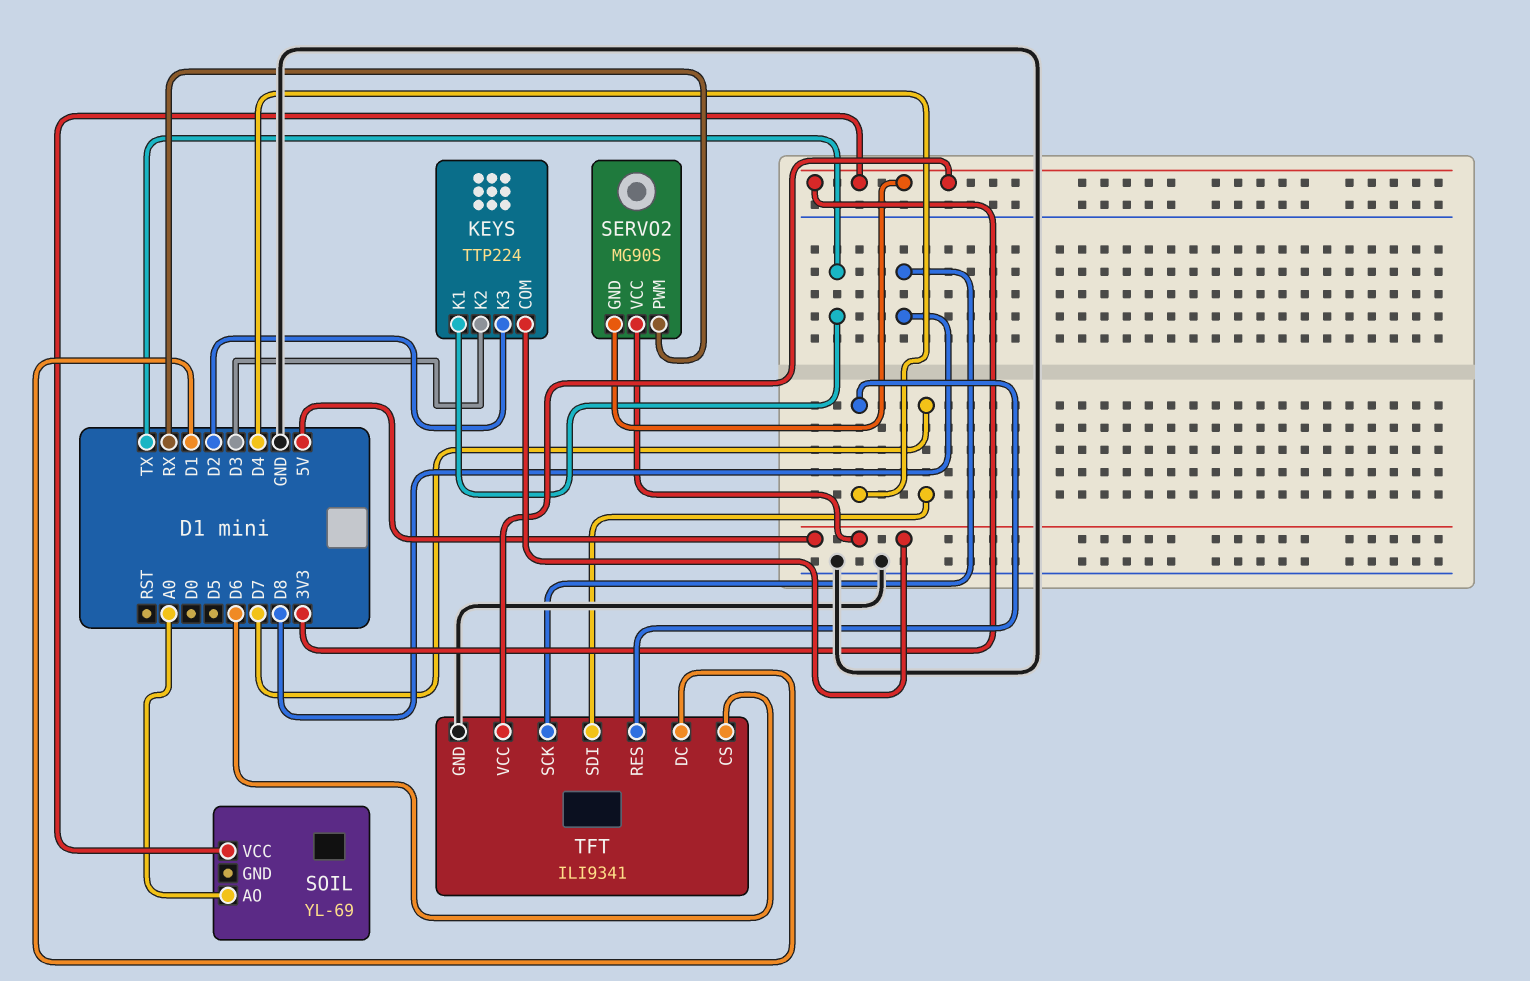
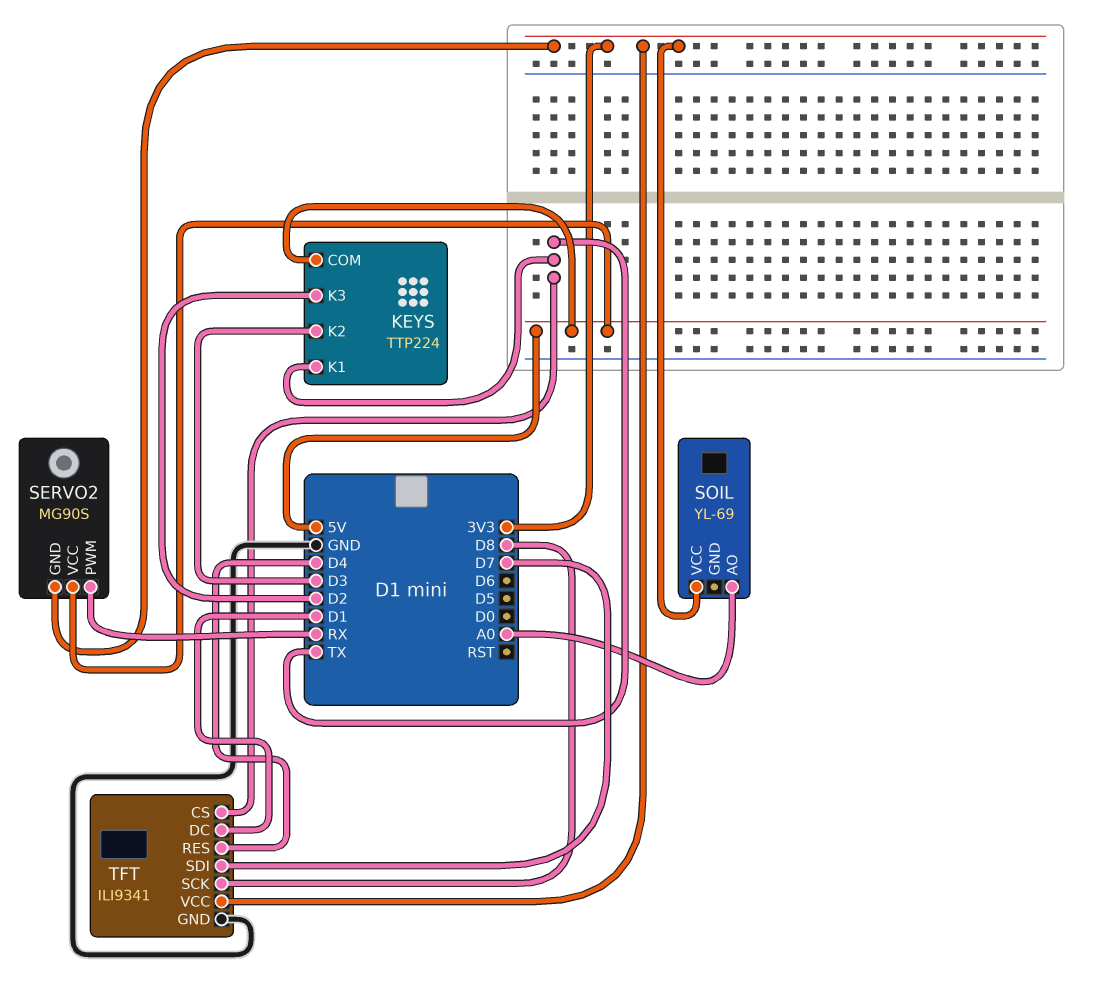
TFT pin CS: D6 -> TX

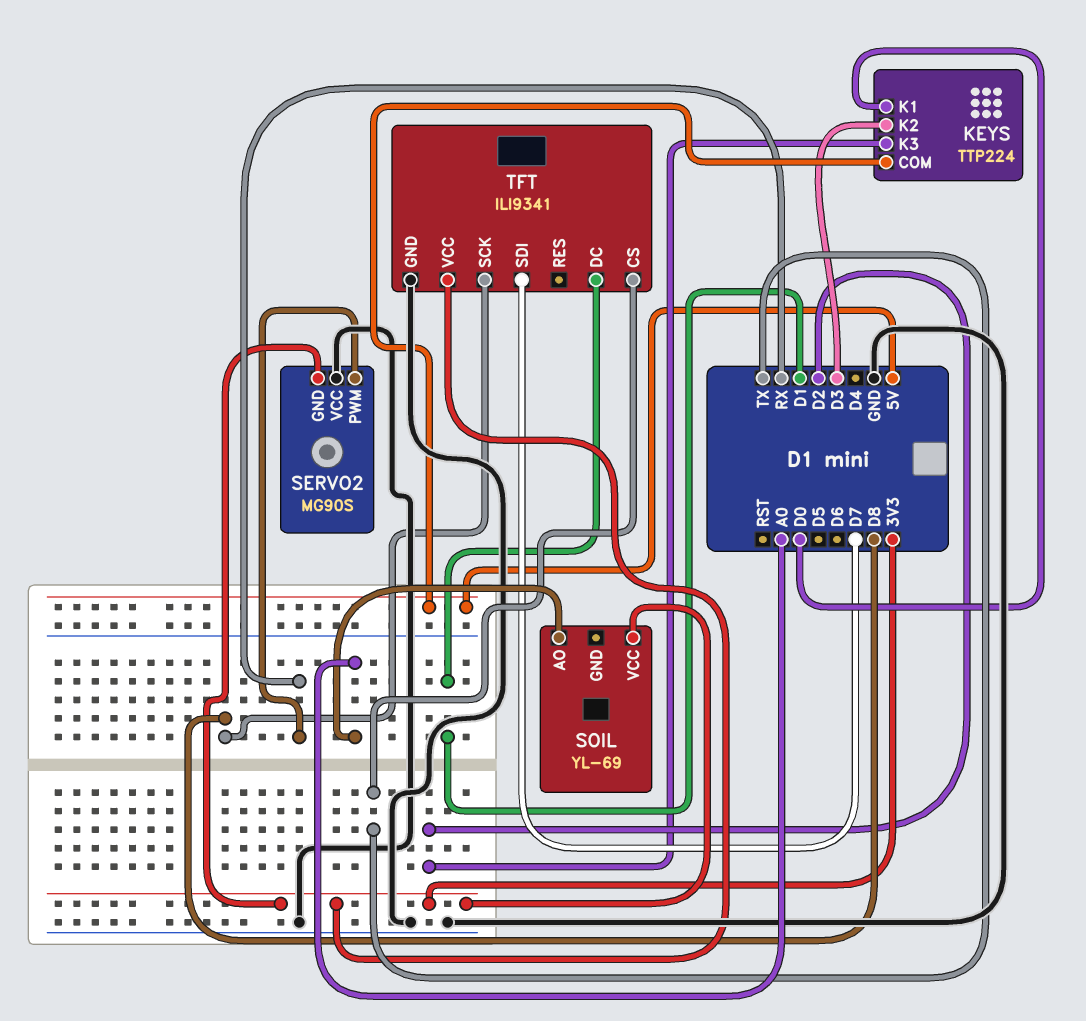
KEYS pin K1: TX -> D0
SERVO2 pin VCC: 5V -> GND
TFT pin RES: D4 -> none

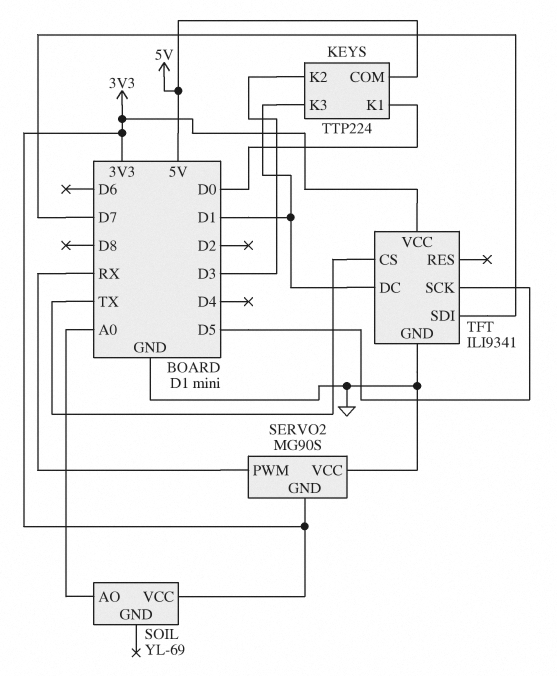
KEYS pin K3: D2 -> D1
TFT pin SCK: D8 -> D5

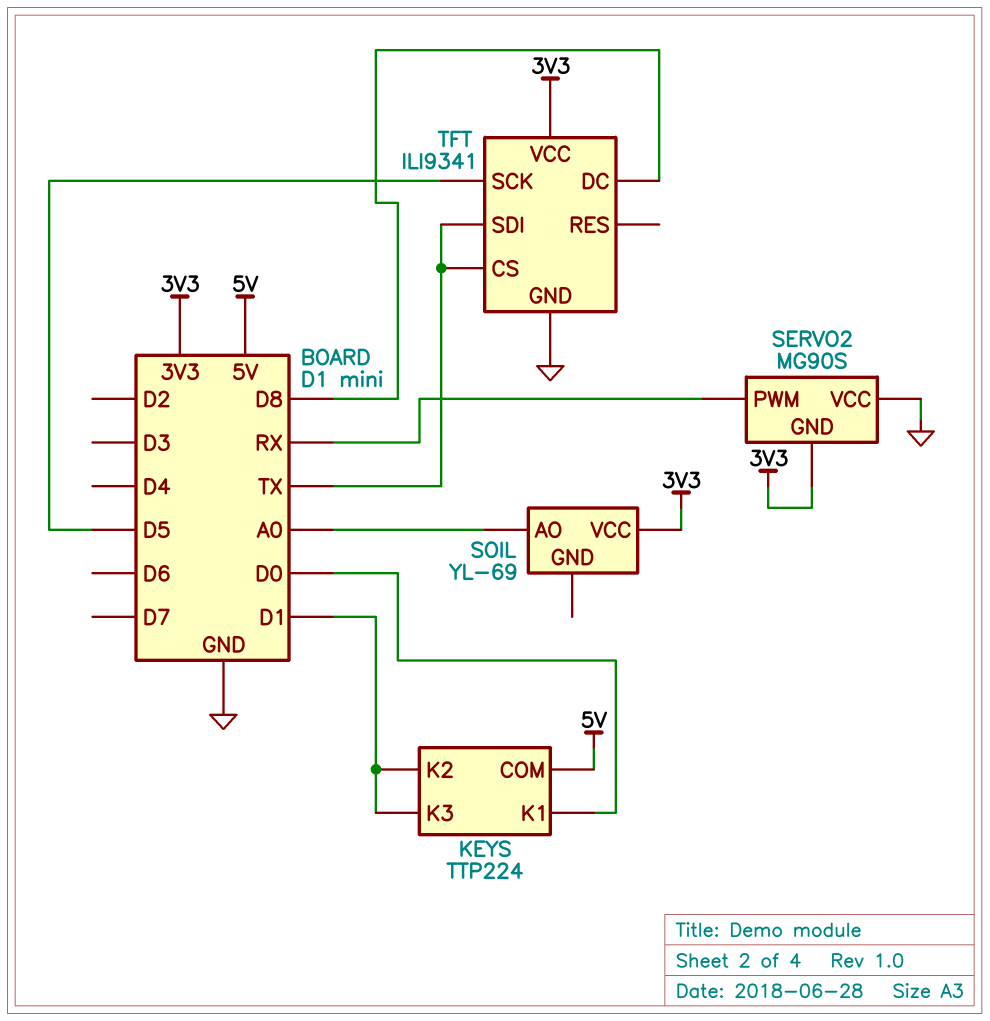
KEYS pin K2: D3 -> D1
TFT pin DC: D1 -> D8
TFT pin SDI: D7 -> TX

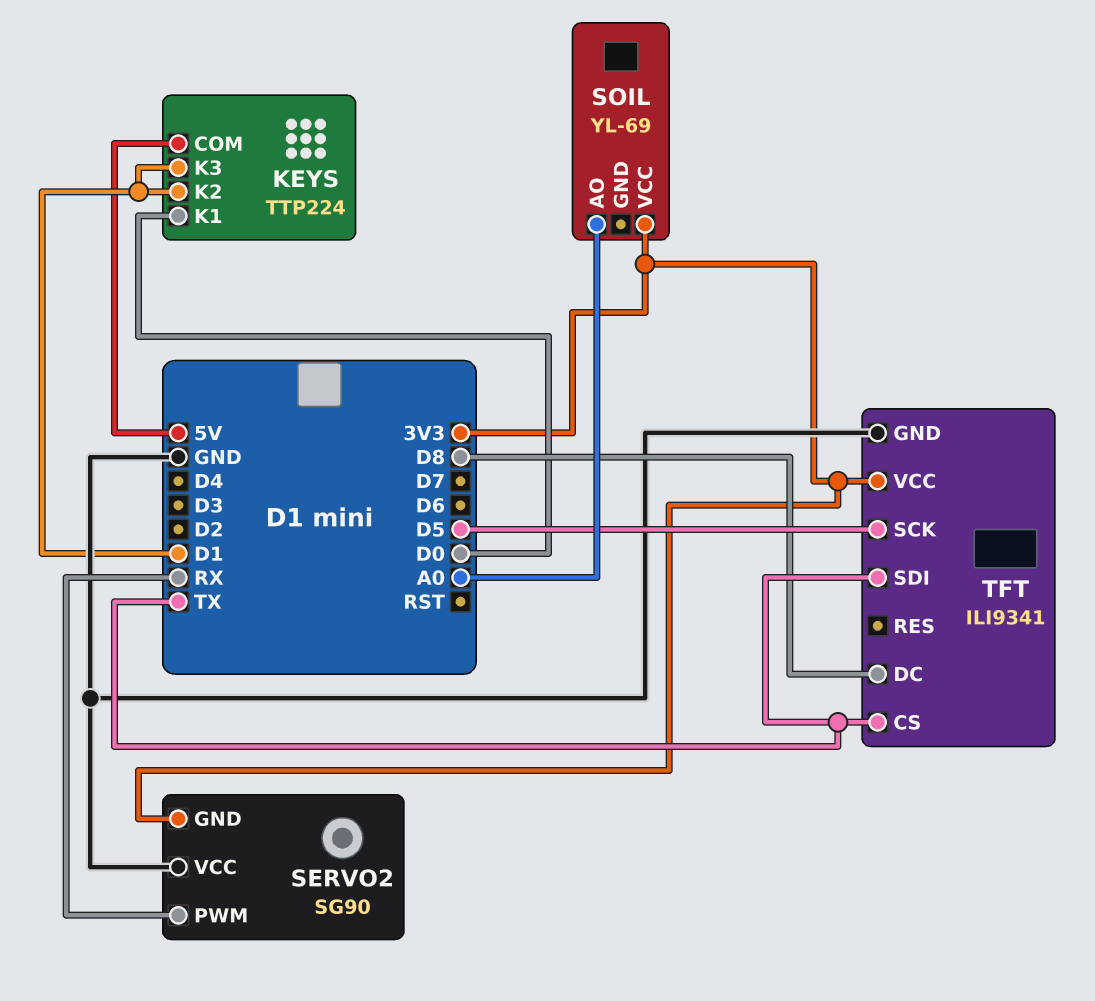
SERVO2: MG90S -> SG90

